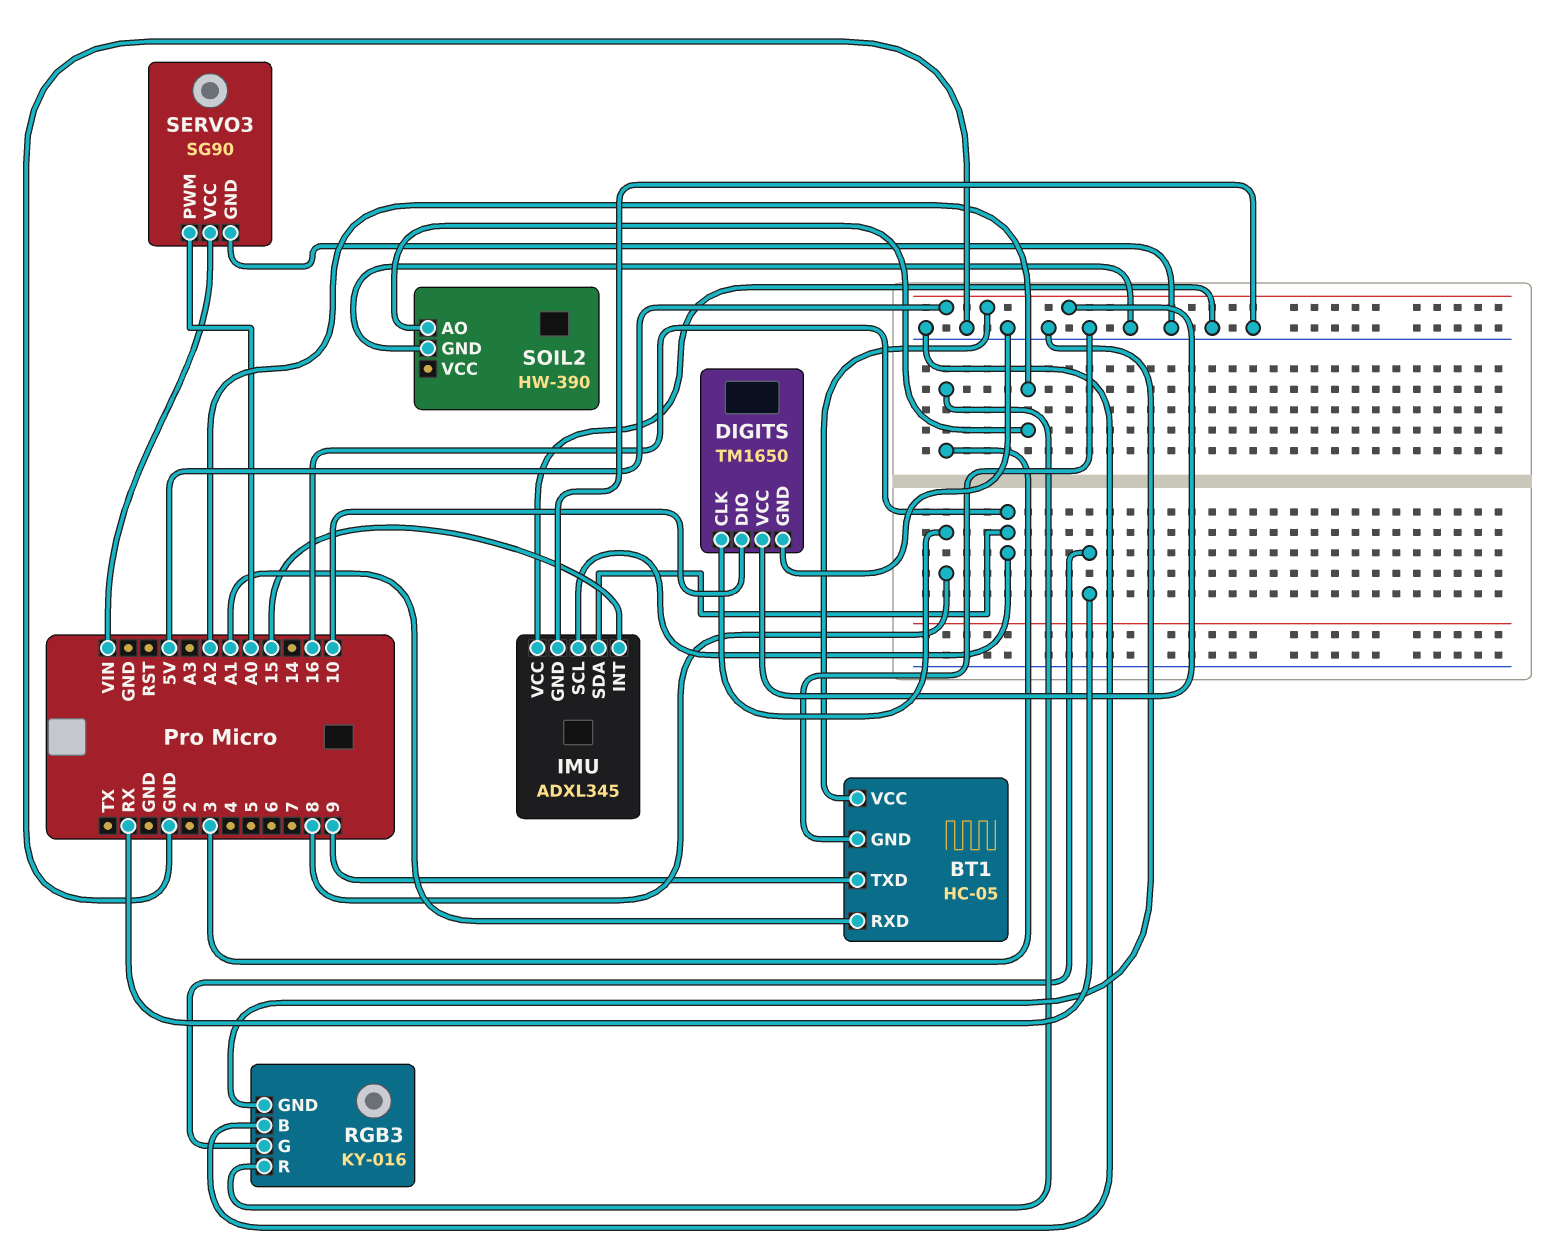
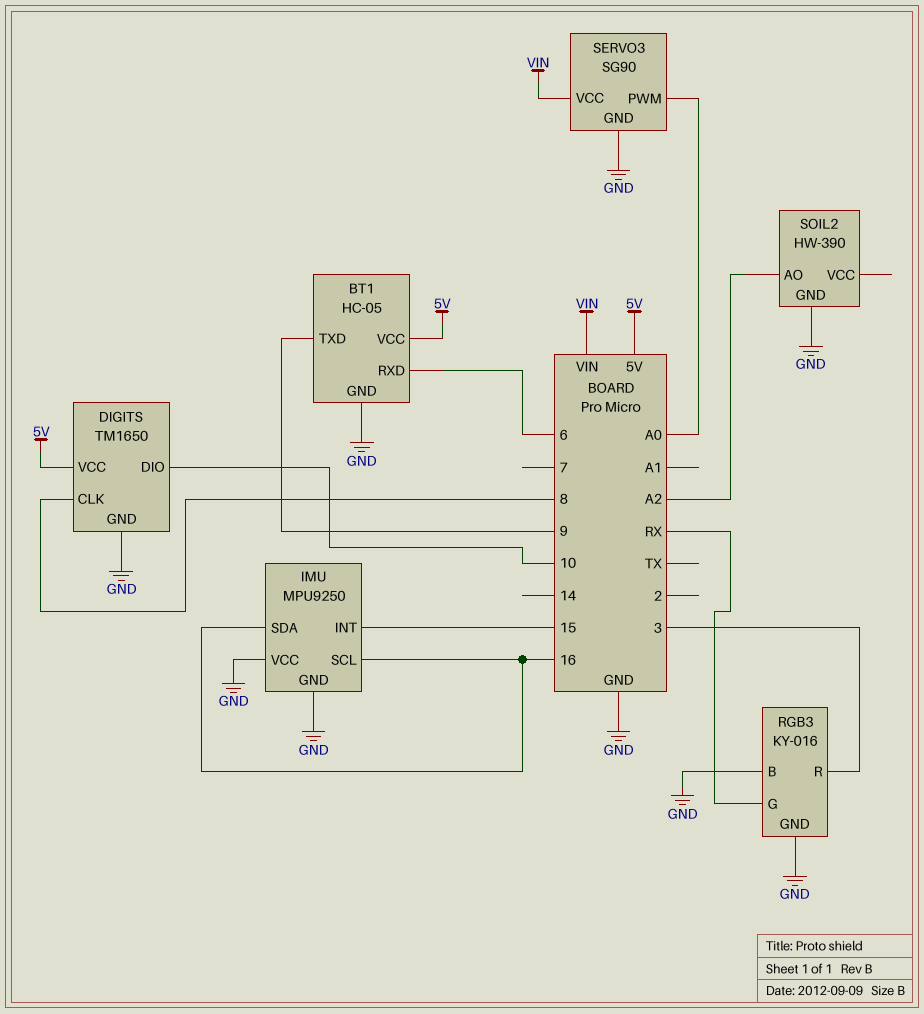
BT1 pin RXD: A1 -> 6
IMU: ADXL345 -> MPU9250

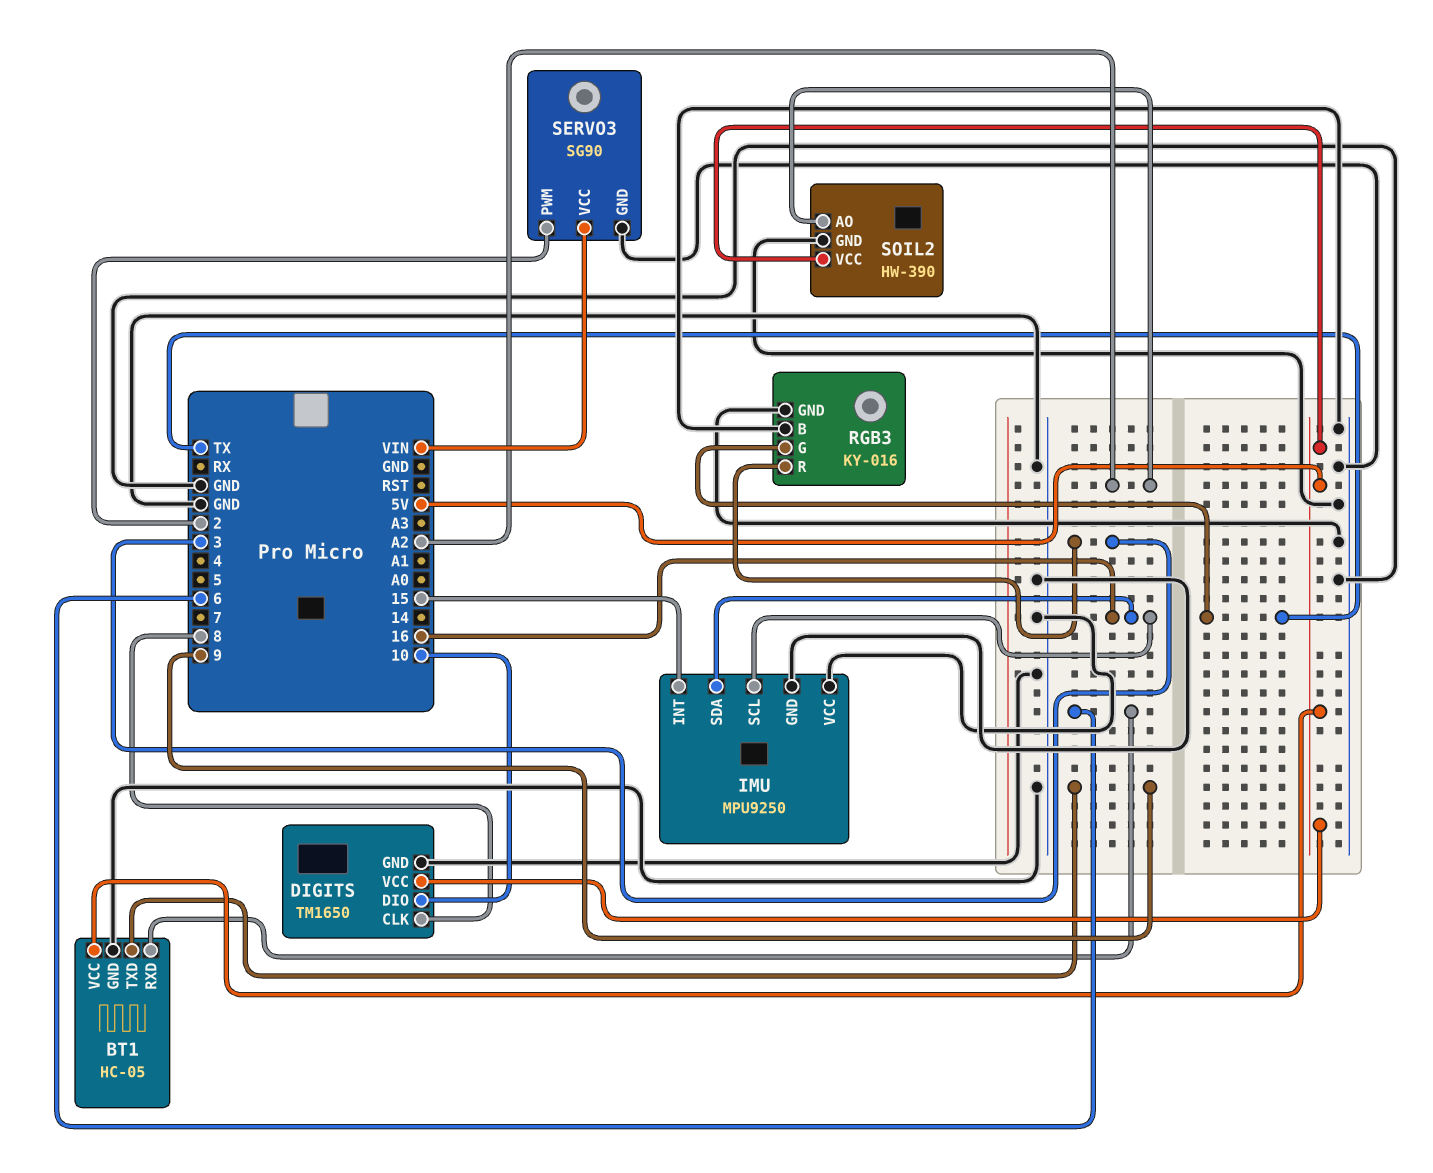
RGB3 pin G: RX -> TX
SERVO3 pin PWM: A0 -> 2
SOIL2 pin VCC: none -> 5V

